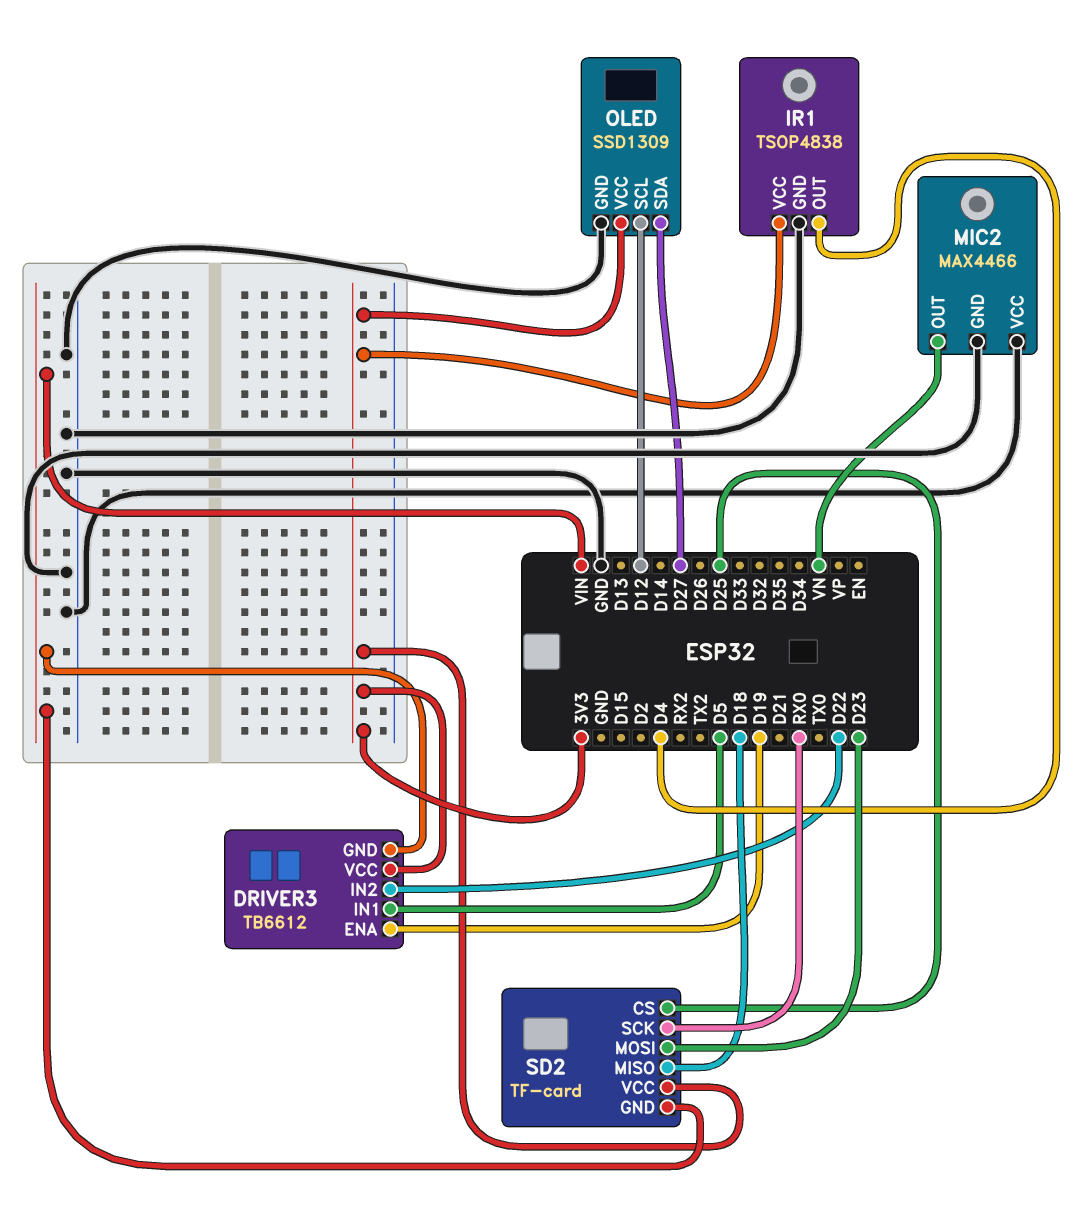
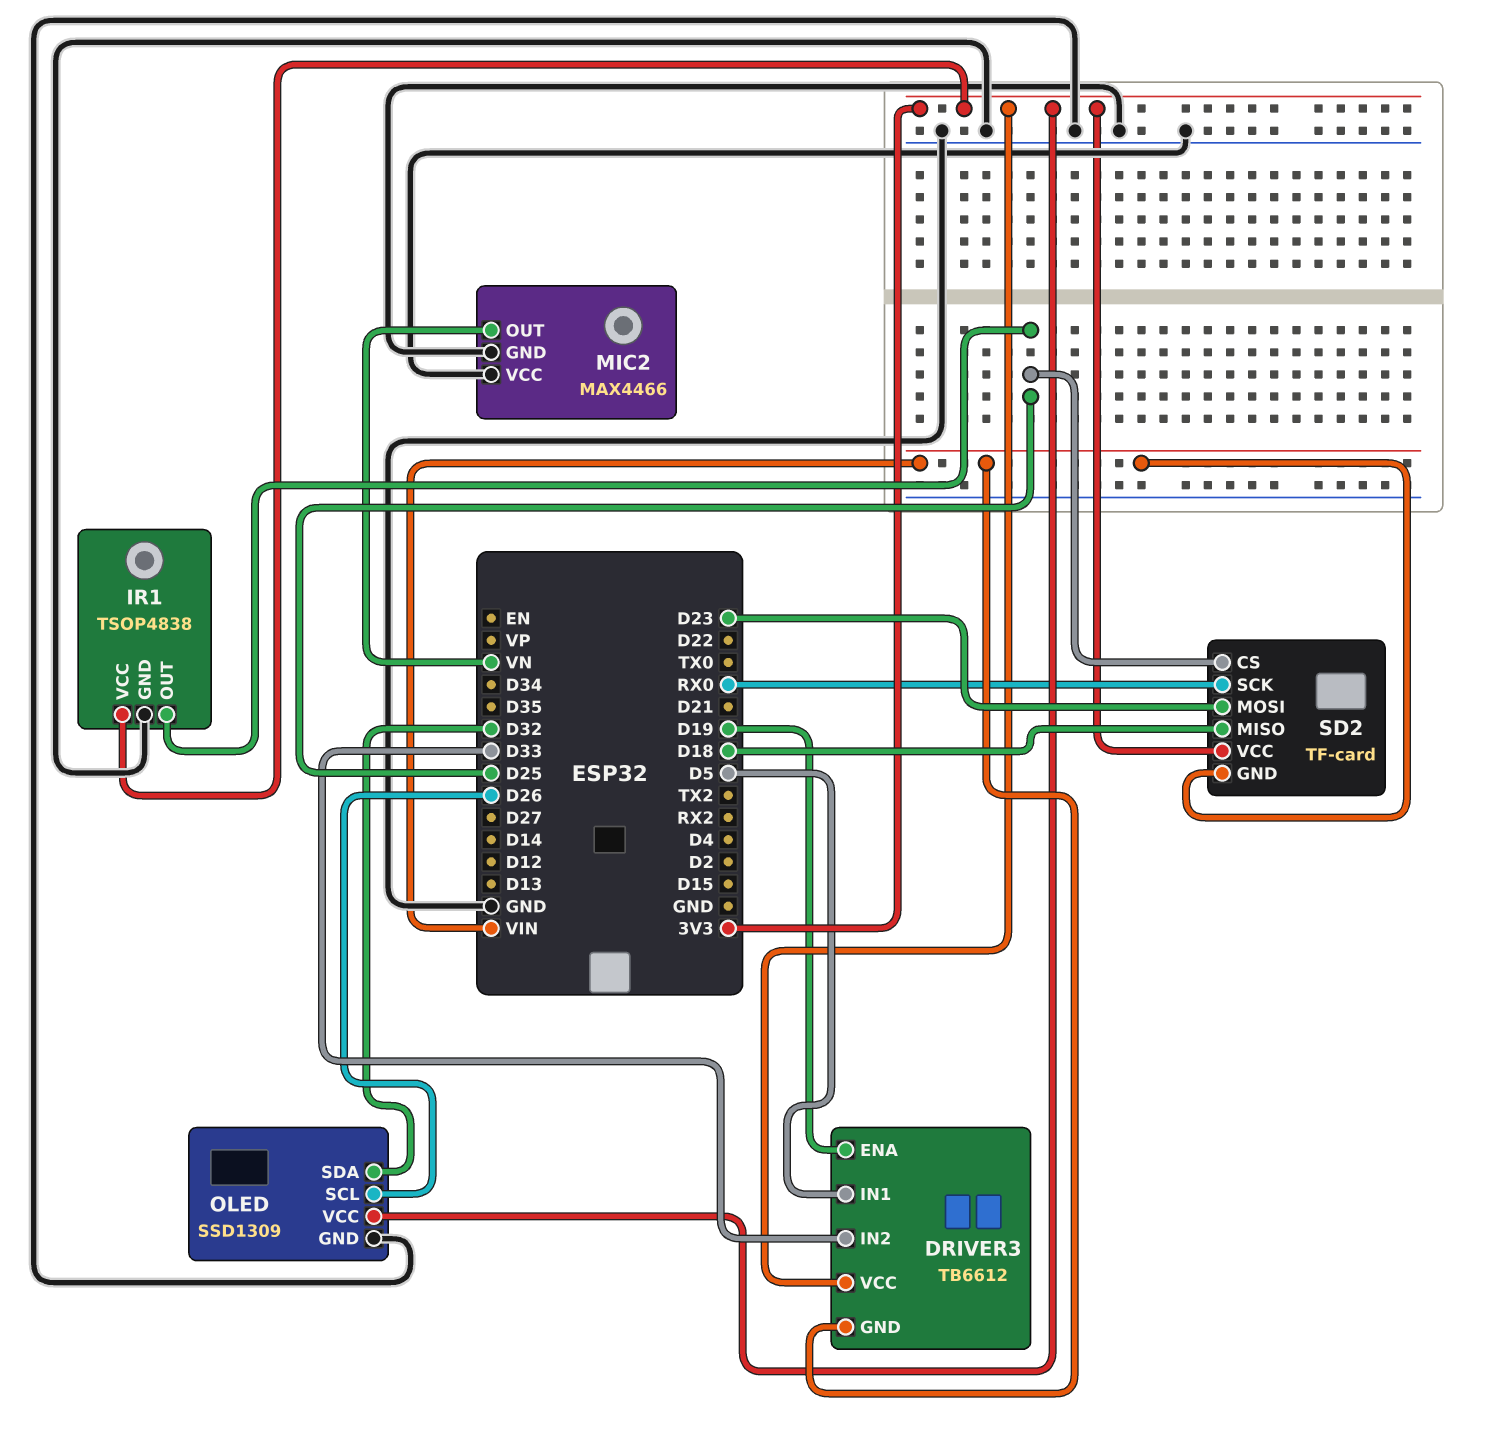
DRIVER3 pin IN2: D22 -> D33
IR1 pin OUT: D4 -> D25
OLED pin SCL: D12 -> D26
OLED pin SDA: D27 -> D32

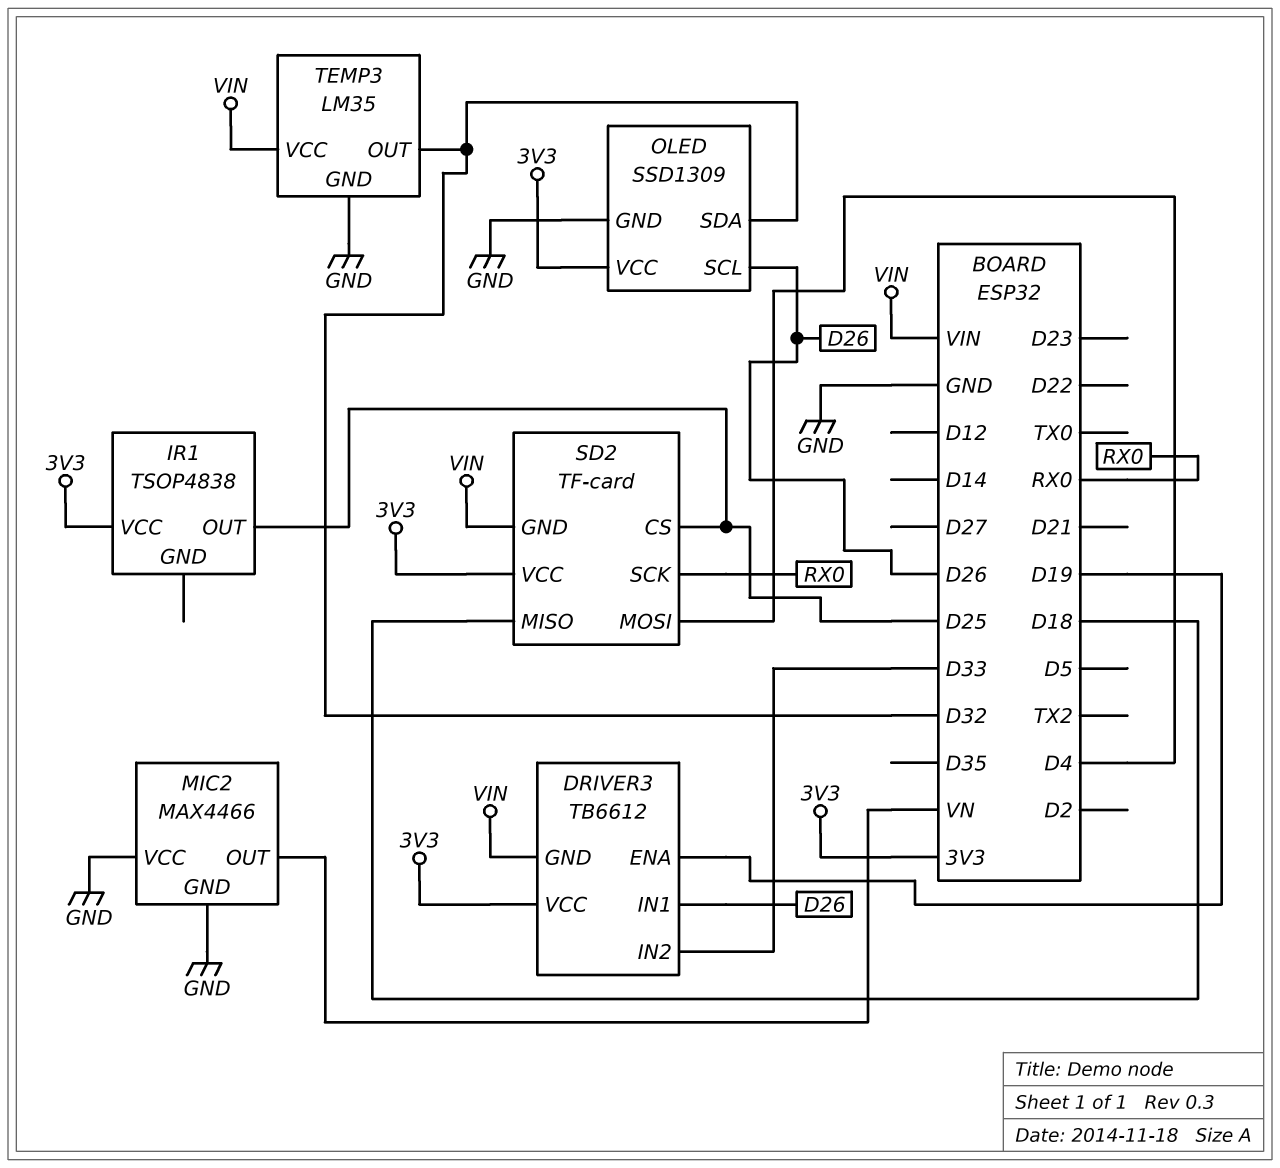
DRIVER3 pin IN1: D5 -> D26
IR1 pin GND: GND -> none
SD2 pin MOSI: D23 -> D4
TEMP3: none -> LM35
TEMP3 pin GND: none -> GND
TEMP3 pin OUT: none -> D32
TEMP3 pin VCC: none -> VIN

